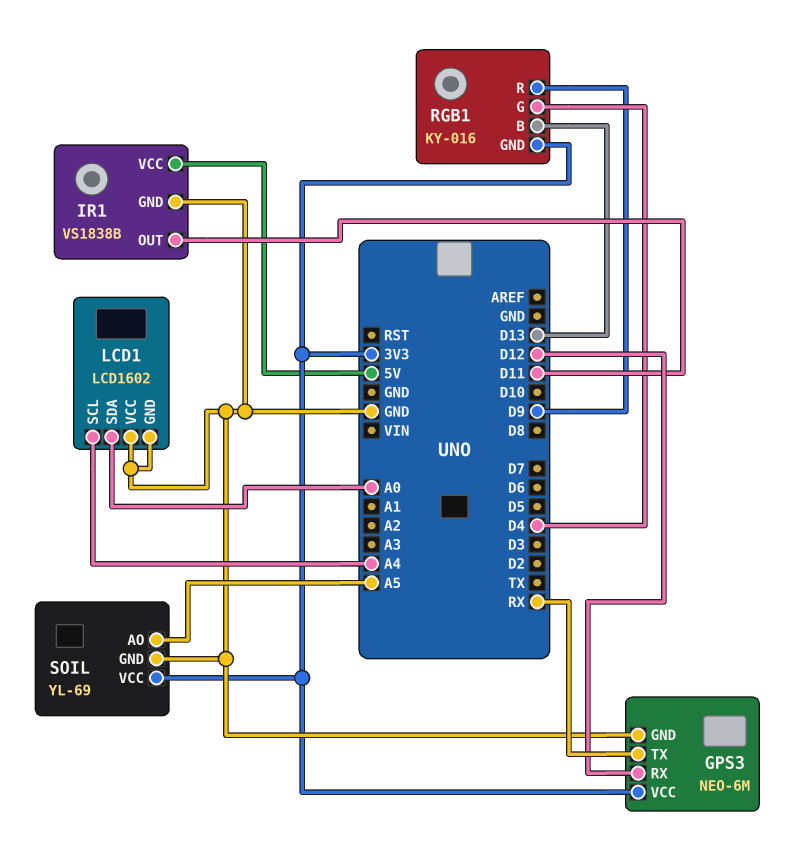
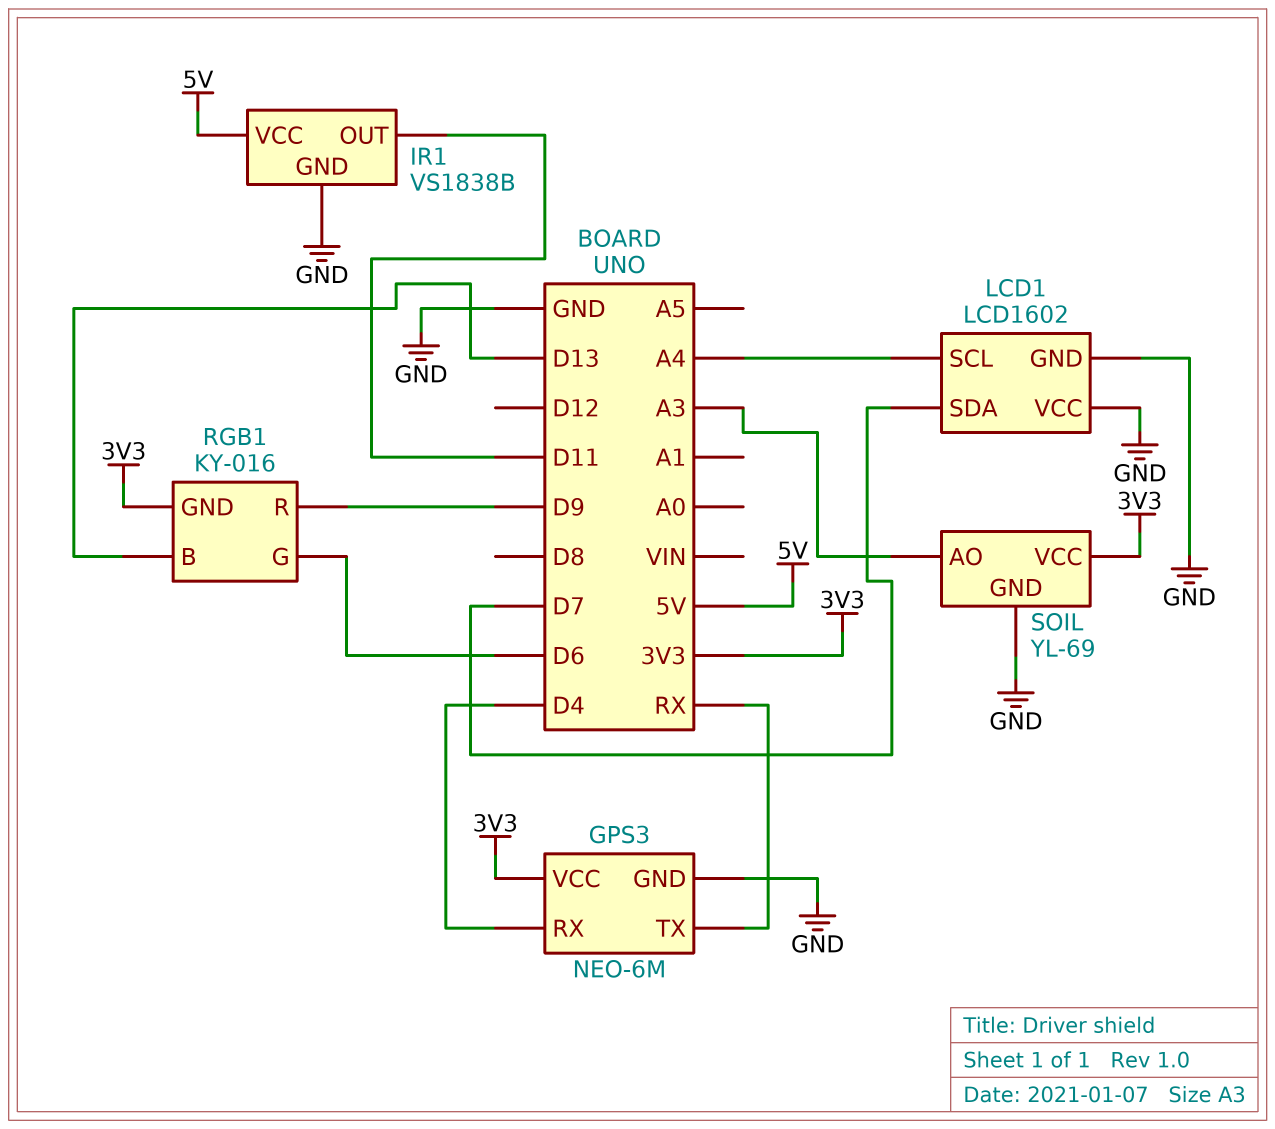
GPS3 pin RX: D12 -> D4
LCD1 pin SDA: A0 -> D7
RGB1 pin G: D4 -> D6
SOIL pin AO: A5 -> A3

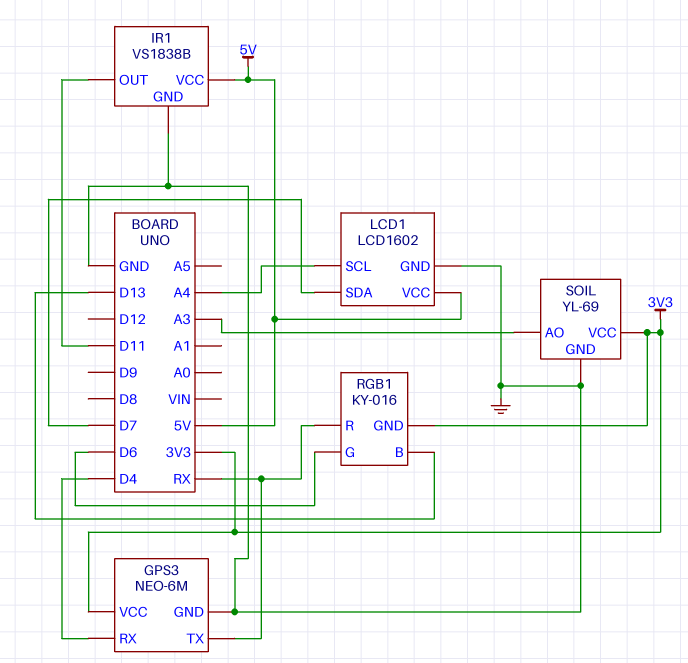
LCD1 pin VCC: GND -> 5V
RGB1 pin R: D9 -> RX

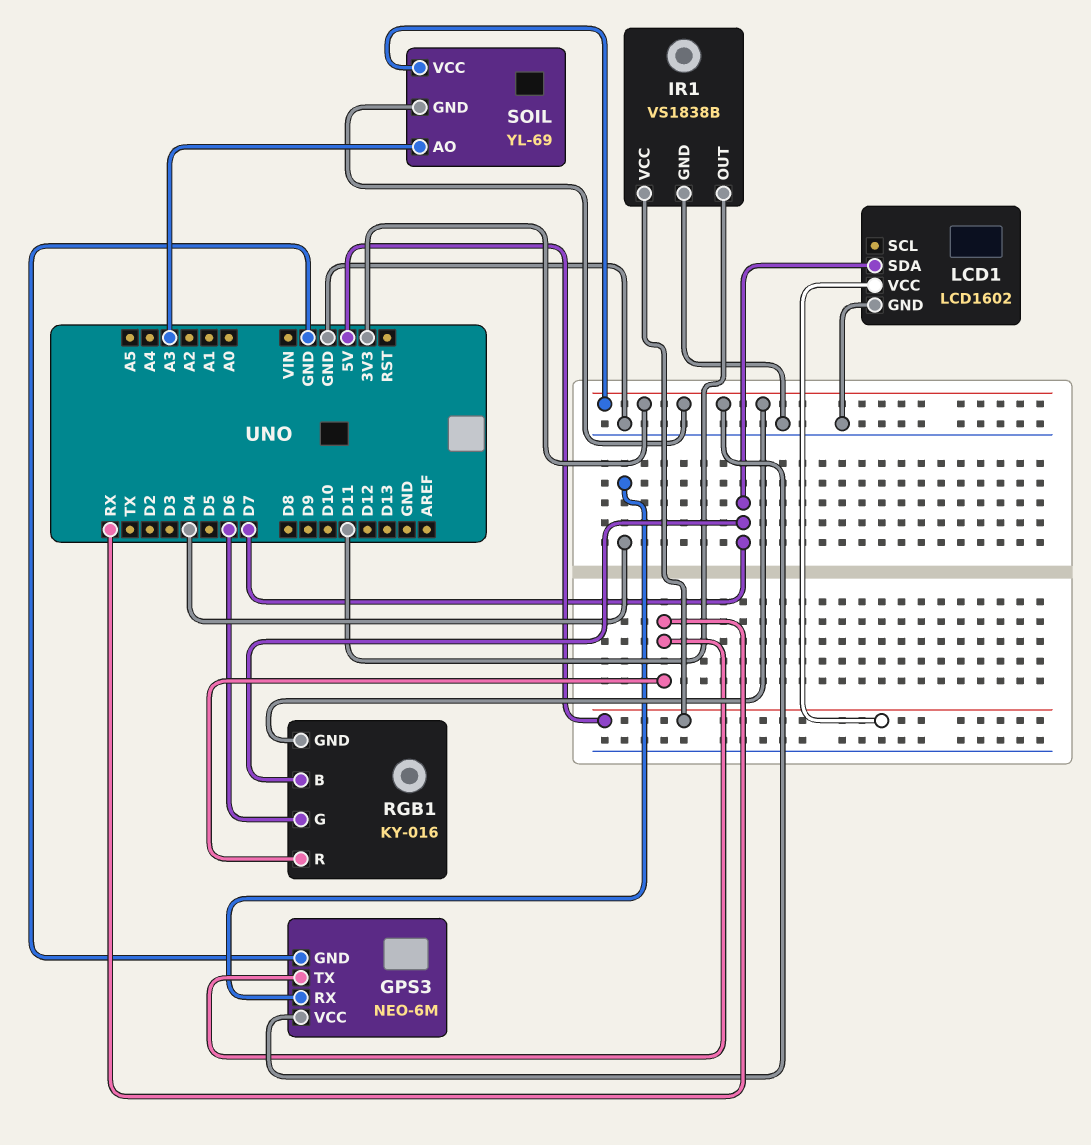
LCD1 pin SCL: A4 -> none
RGB1 pin B: D13 -> D7
SOIL pin GND: GND -> 3V3

